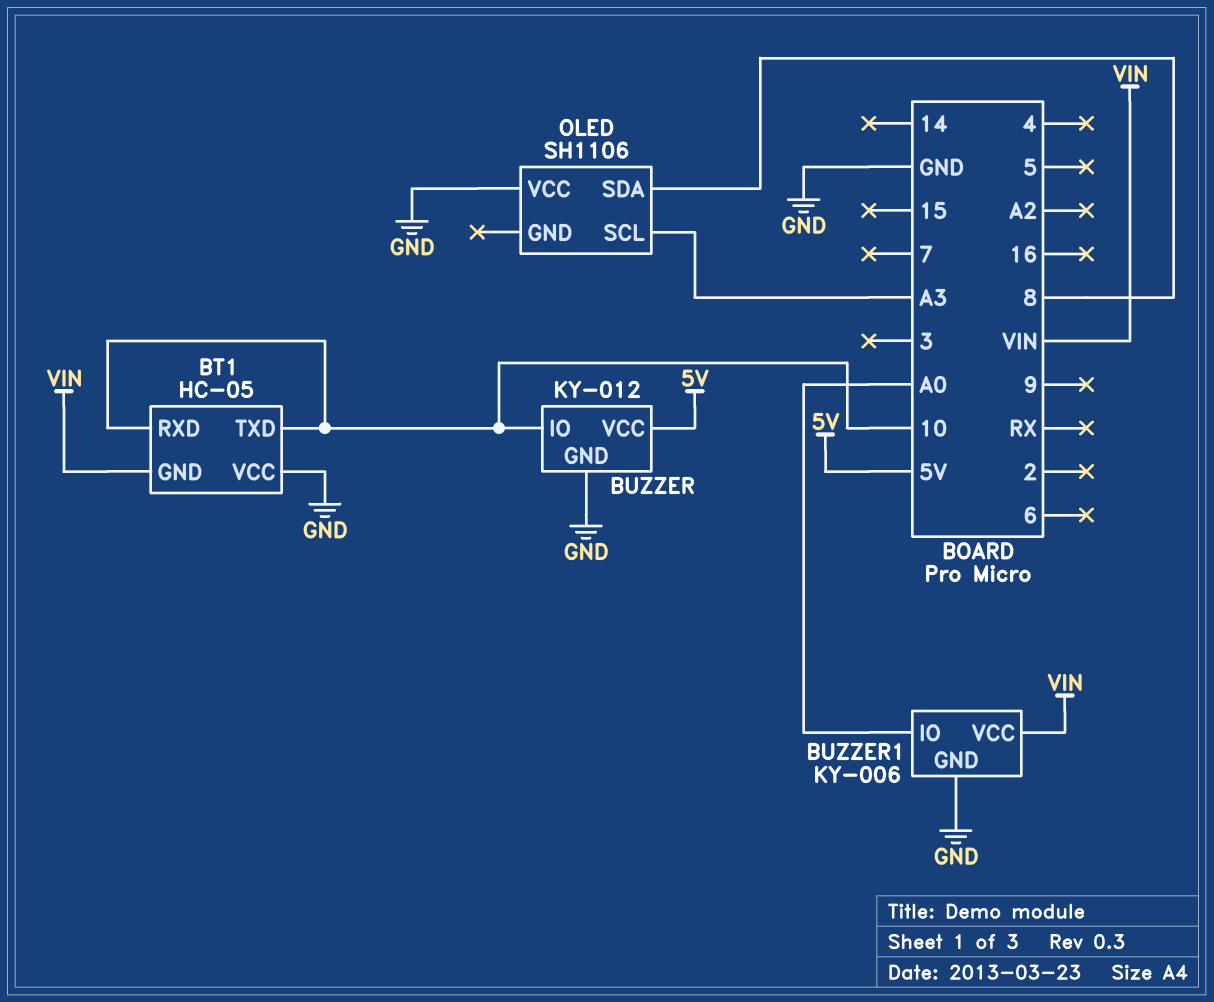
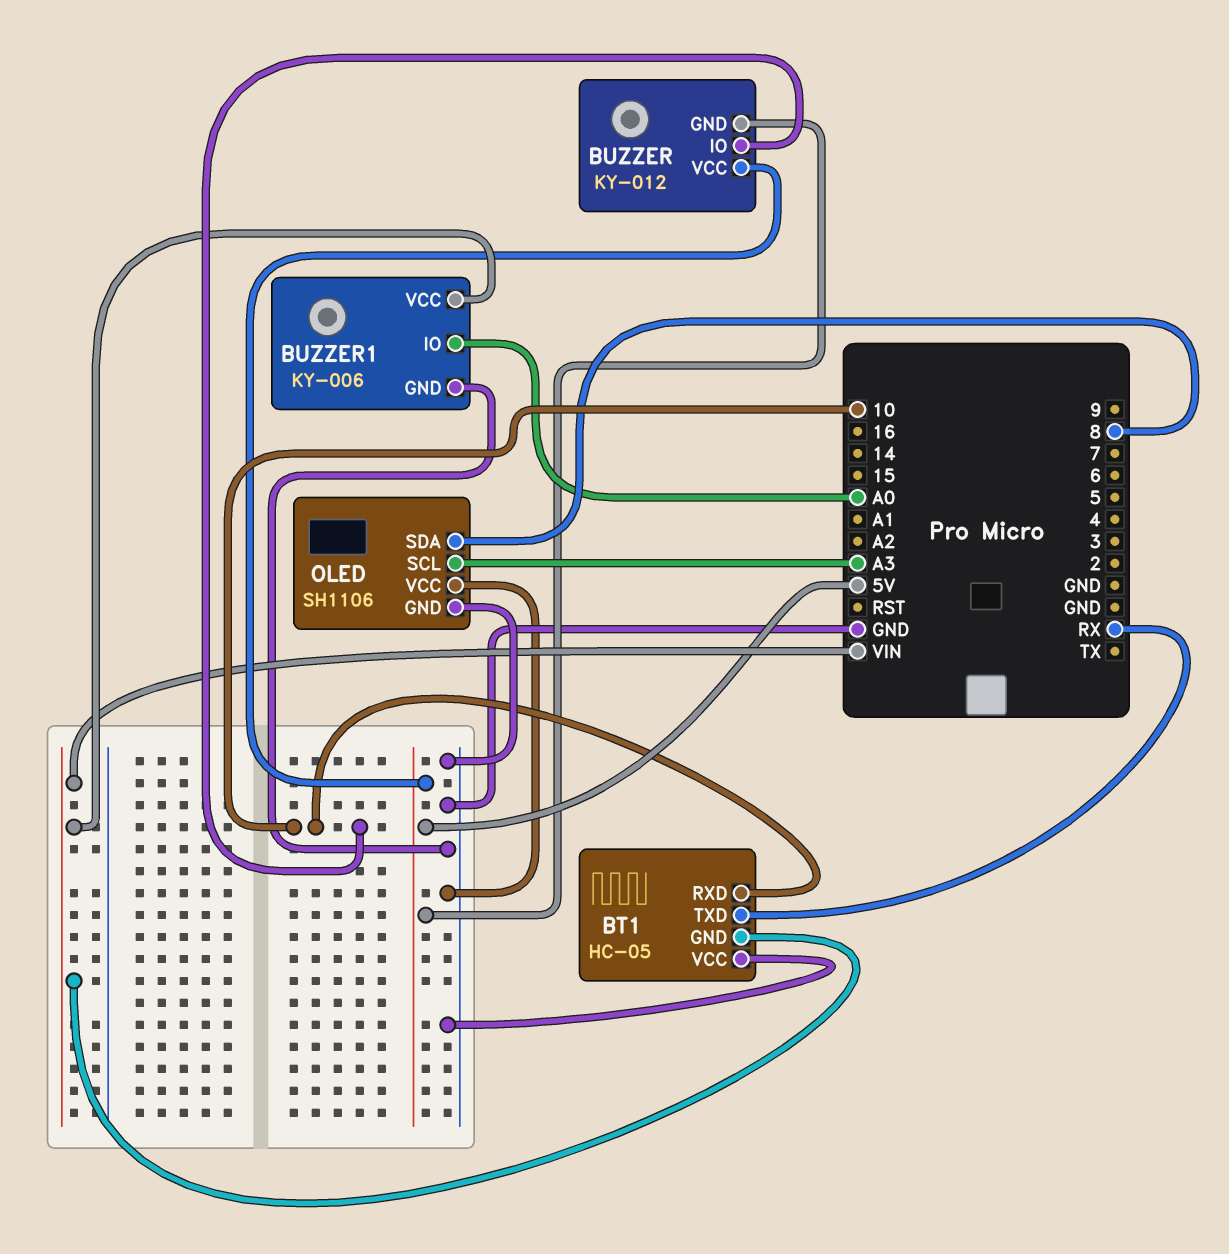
BT1 pin TXD: 10 -> RX
BUZZER pin GND: GND -> 5V
OLED pin GND: none -> GND

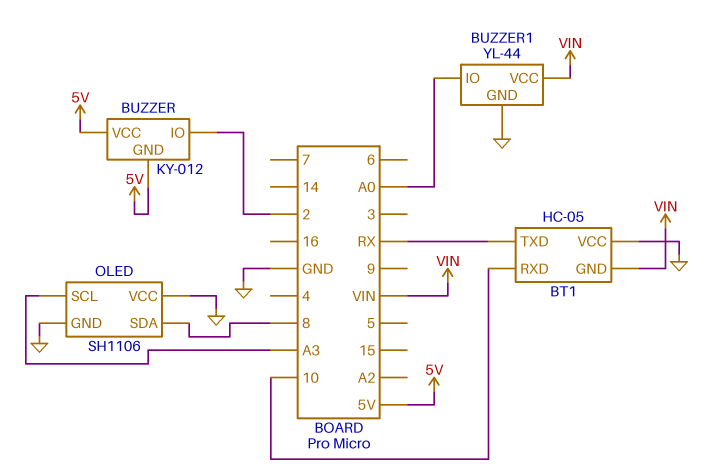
BUZZER pin IO: 10 -> 2
BUZZER1: KY-006 -> YL-44

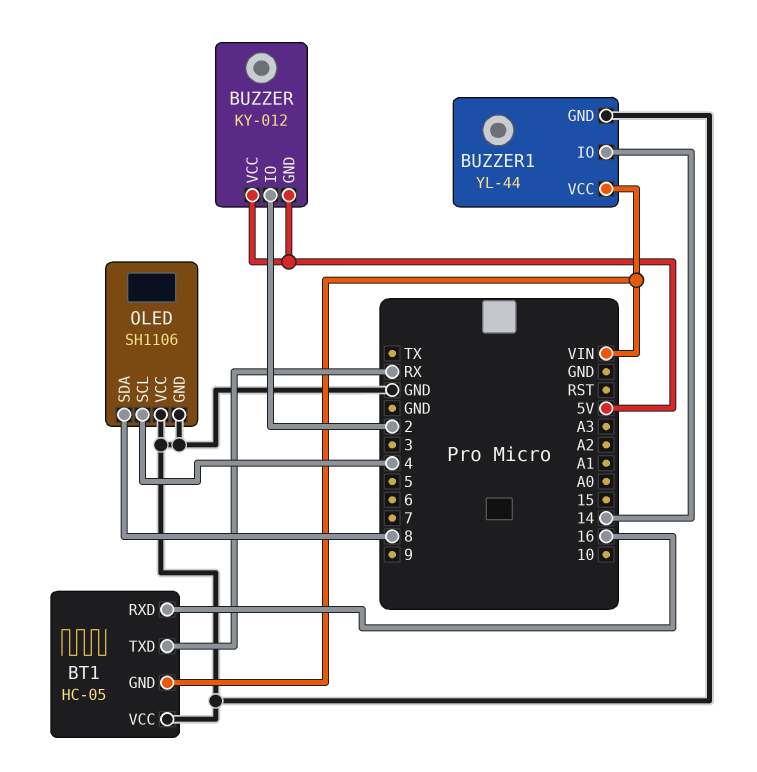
BT1 pin RXD: 10 -> 16
BUZZER1 pin IO: A0 -> 14
OLED pin SCL: A3 -> 4

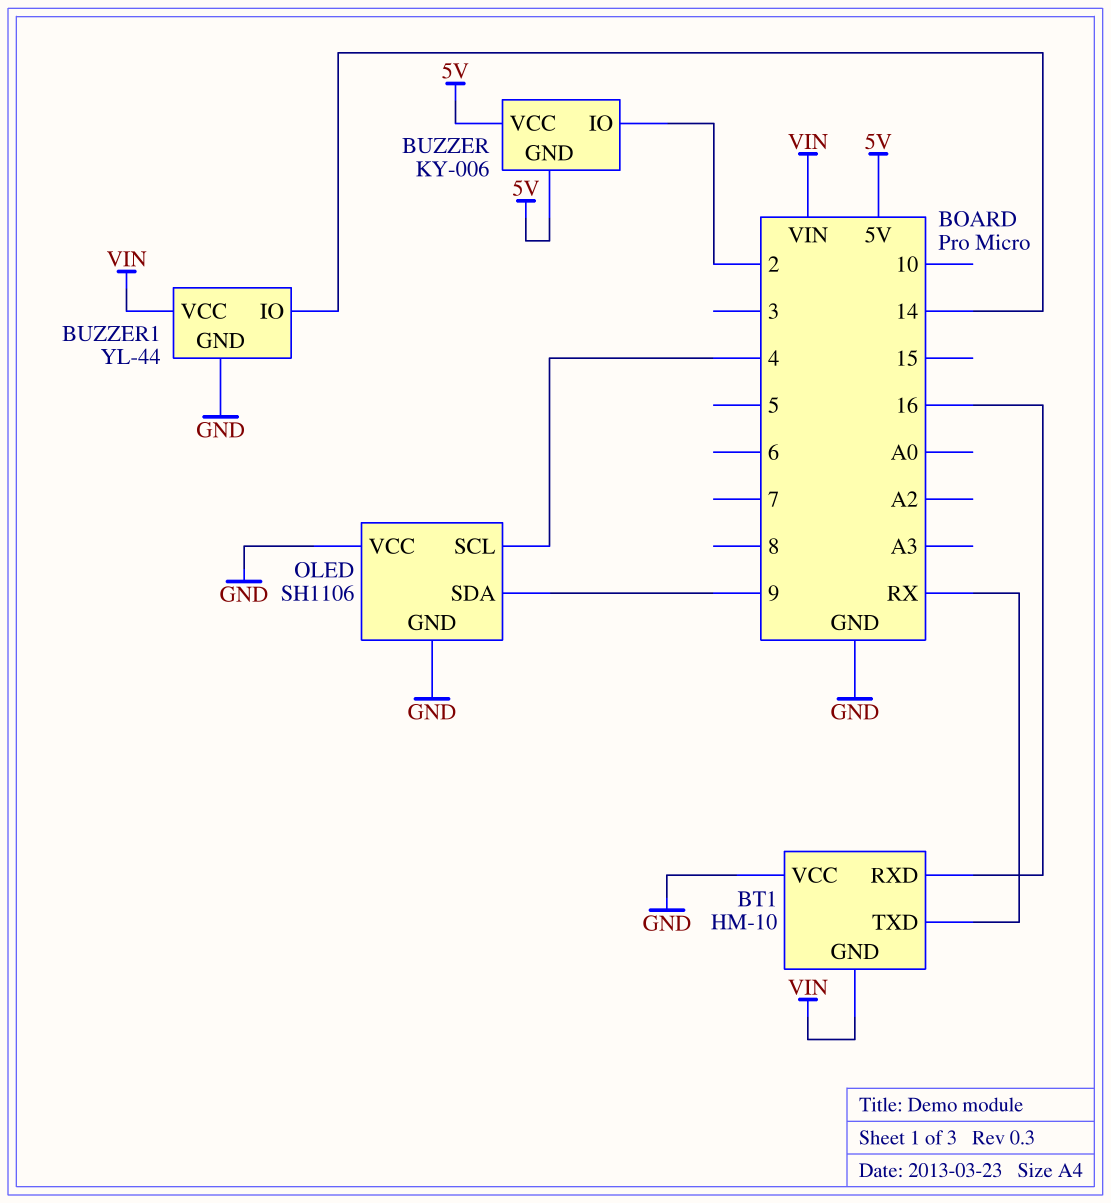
BT1: HC-05 -> HM-10
BUZZER: KY-012 -> KY-006
OLED pin SDA: 8 -> 9

